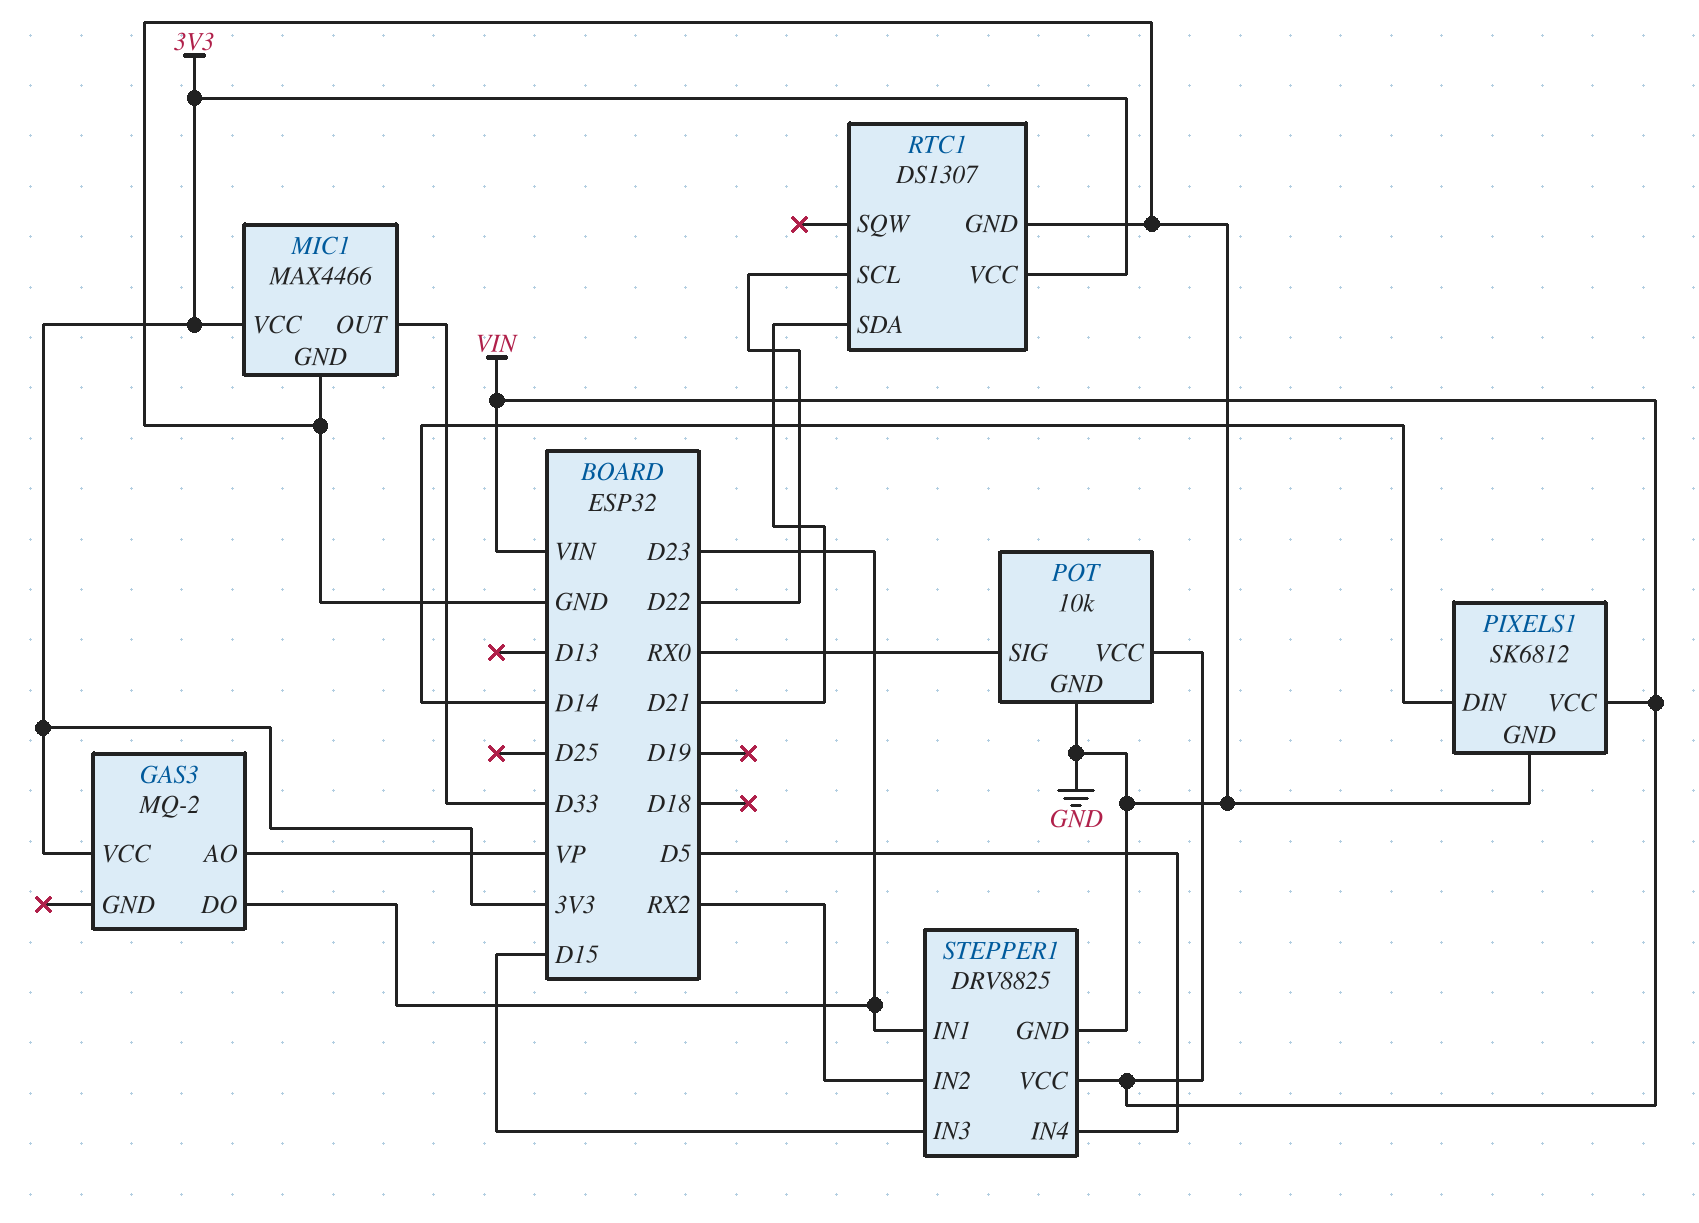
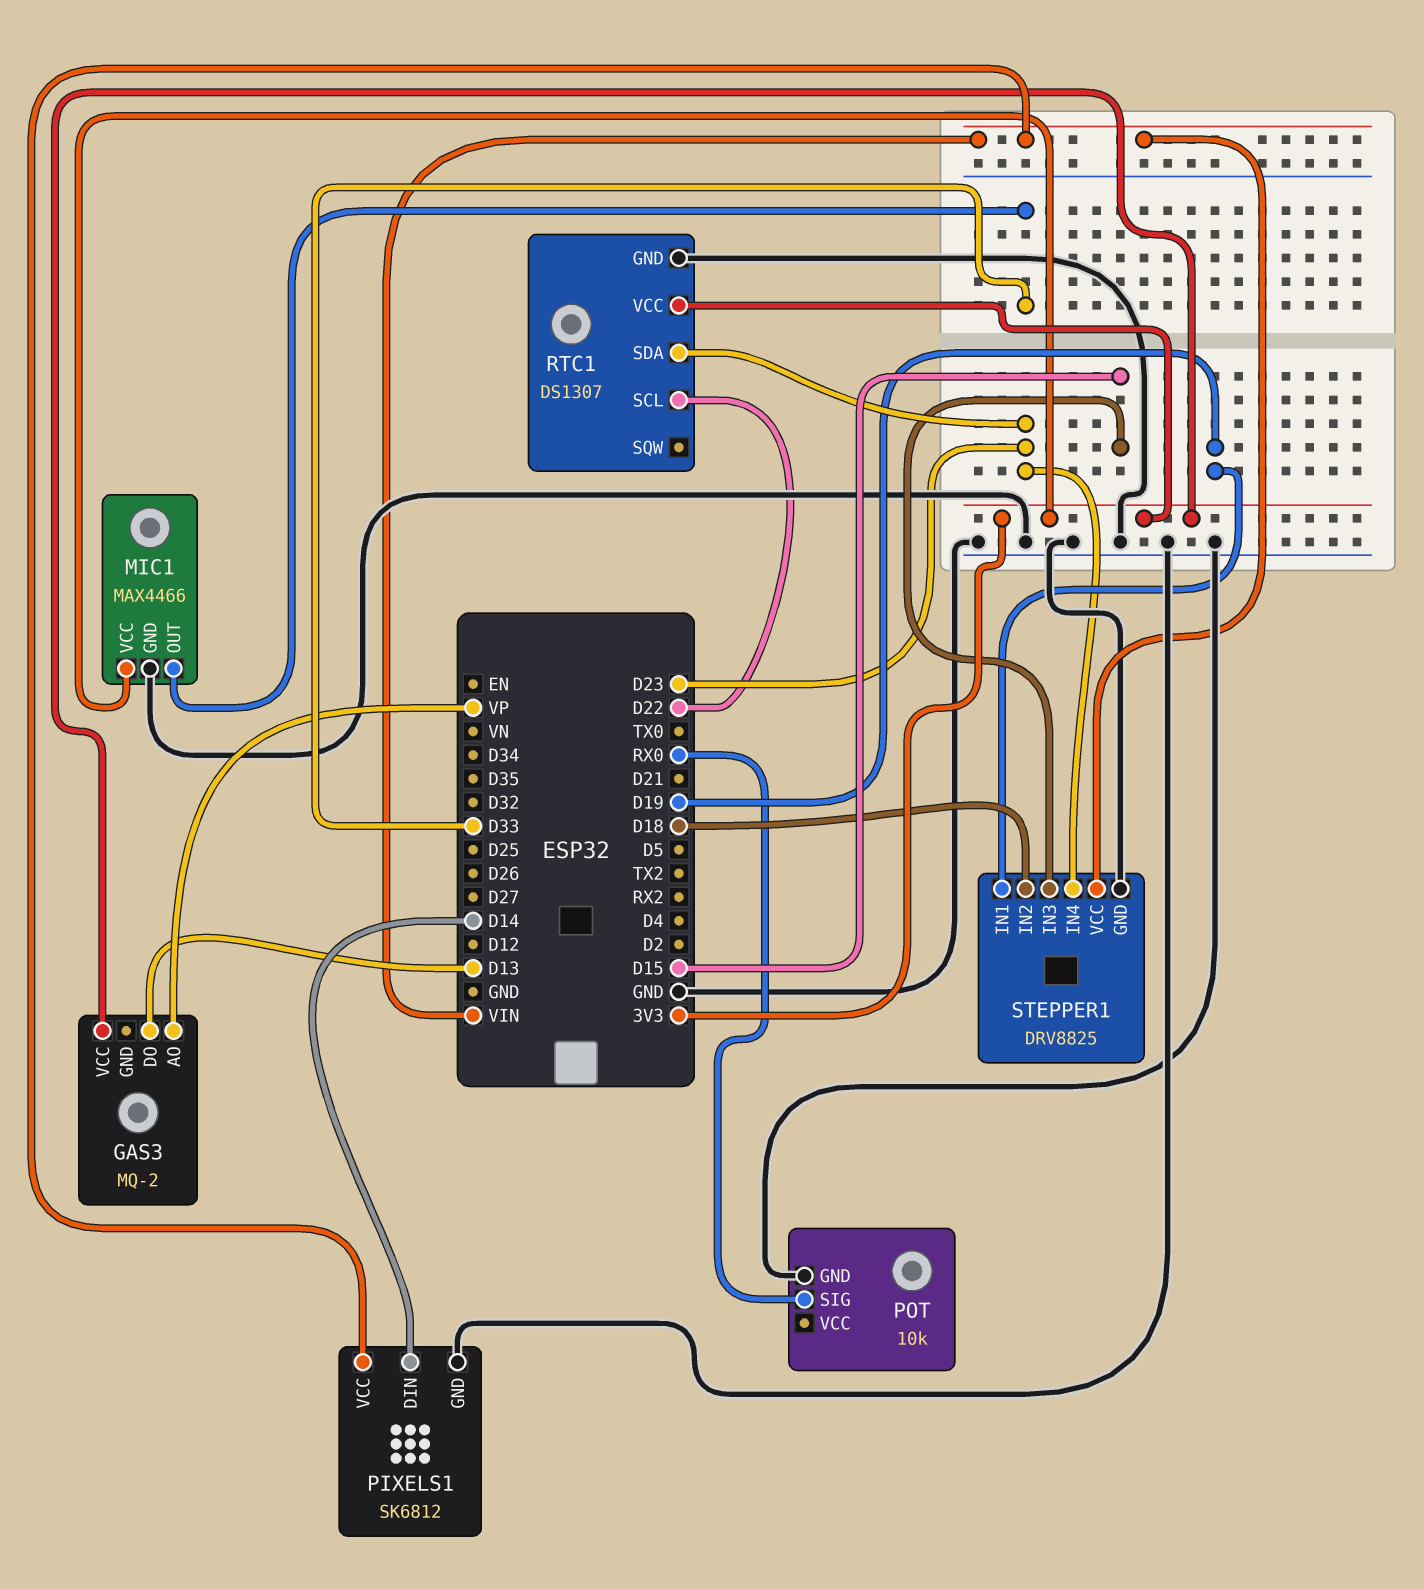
GAS3 pin DO: D23 -> D13
POT pin VCC: VIN -> none
RTC1 pin SDA: D21 -> D23
STEPPER1 pin IN1: D23 -> D19
STEPPER1 pin IN2: RX2 -> D18
STEPPER1 pin IN4: D5 -> D23

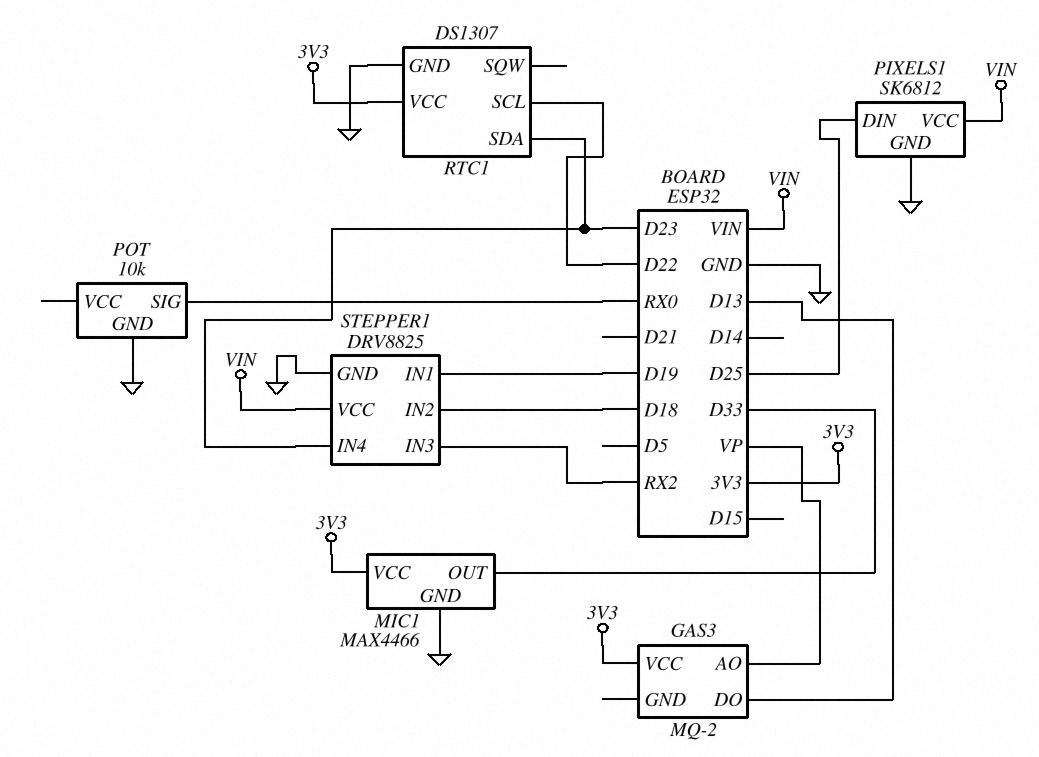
PIXELS1 pin DIN: D14 -> D25
STEPPER1 pin IN3: D15 -> RX2

